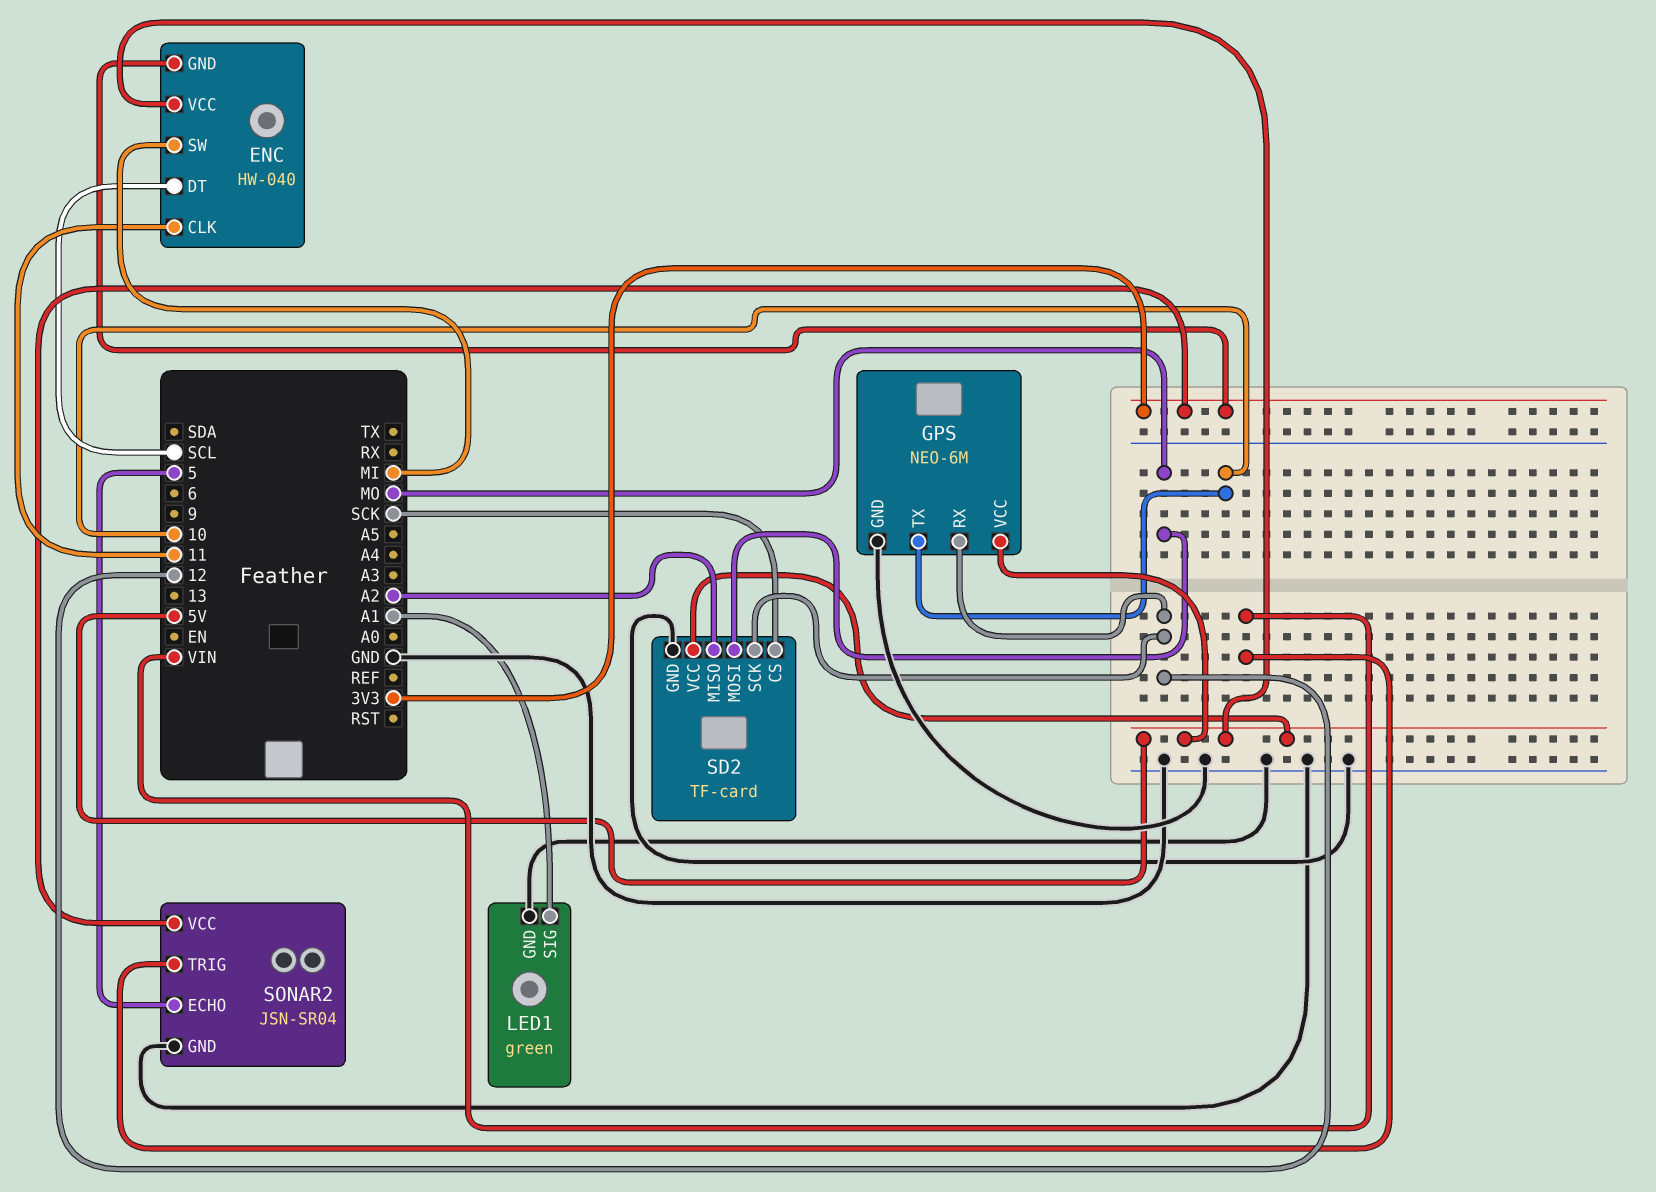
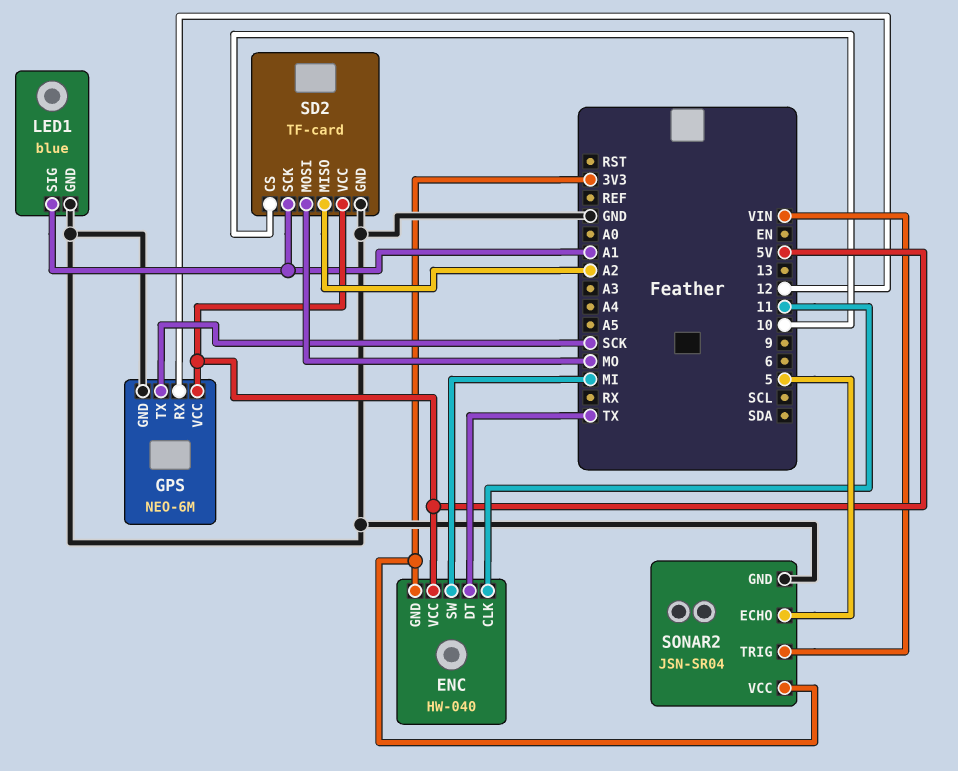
ENC pin DT: SCL -> TX
GPS pin TX: 10 -> SCK
LED1: green -> blue
SD2 pin CS: SCK -> 10
SD2 pin SCK: 12 -> A1

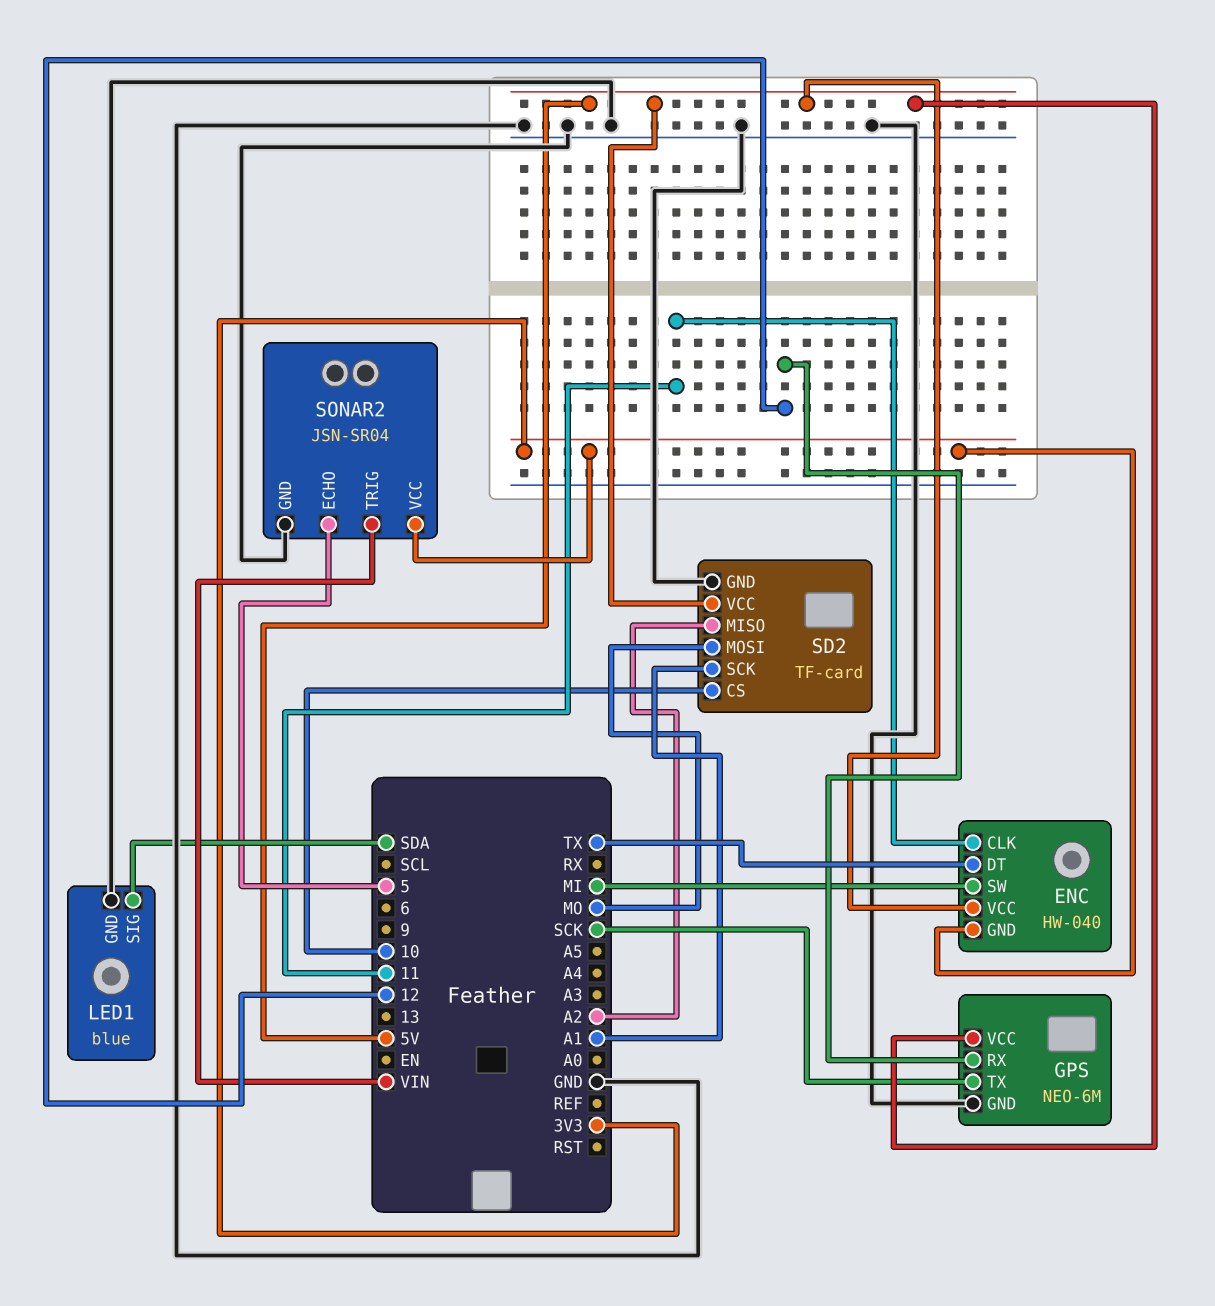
LED1 pin SIG: A1 -> SDA

